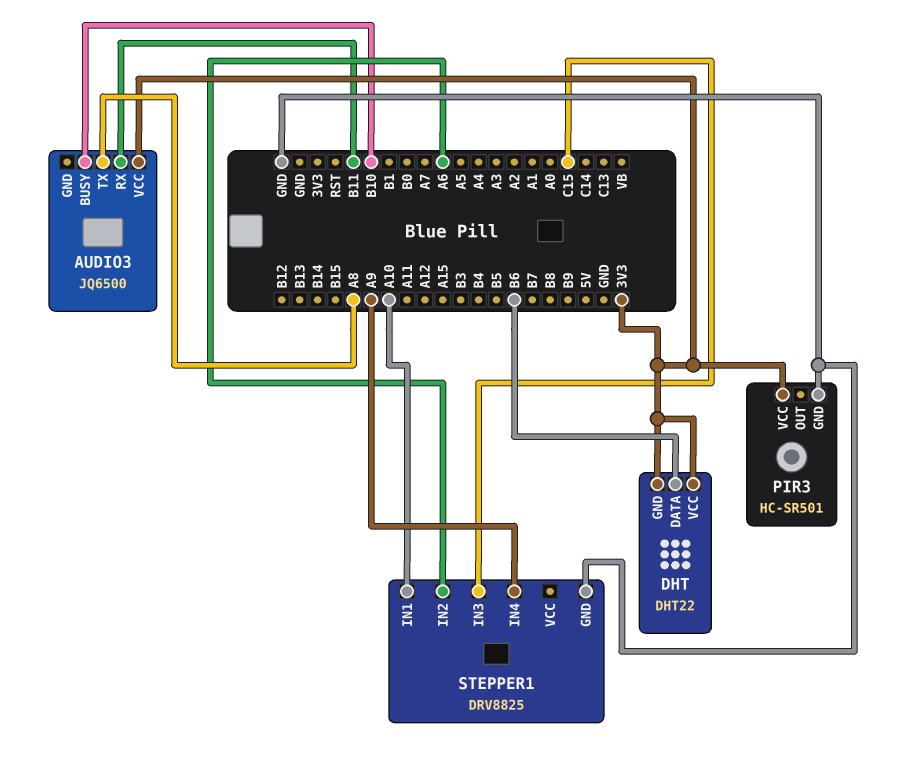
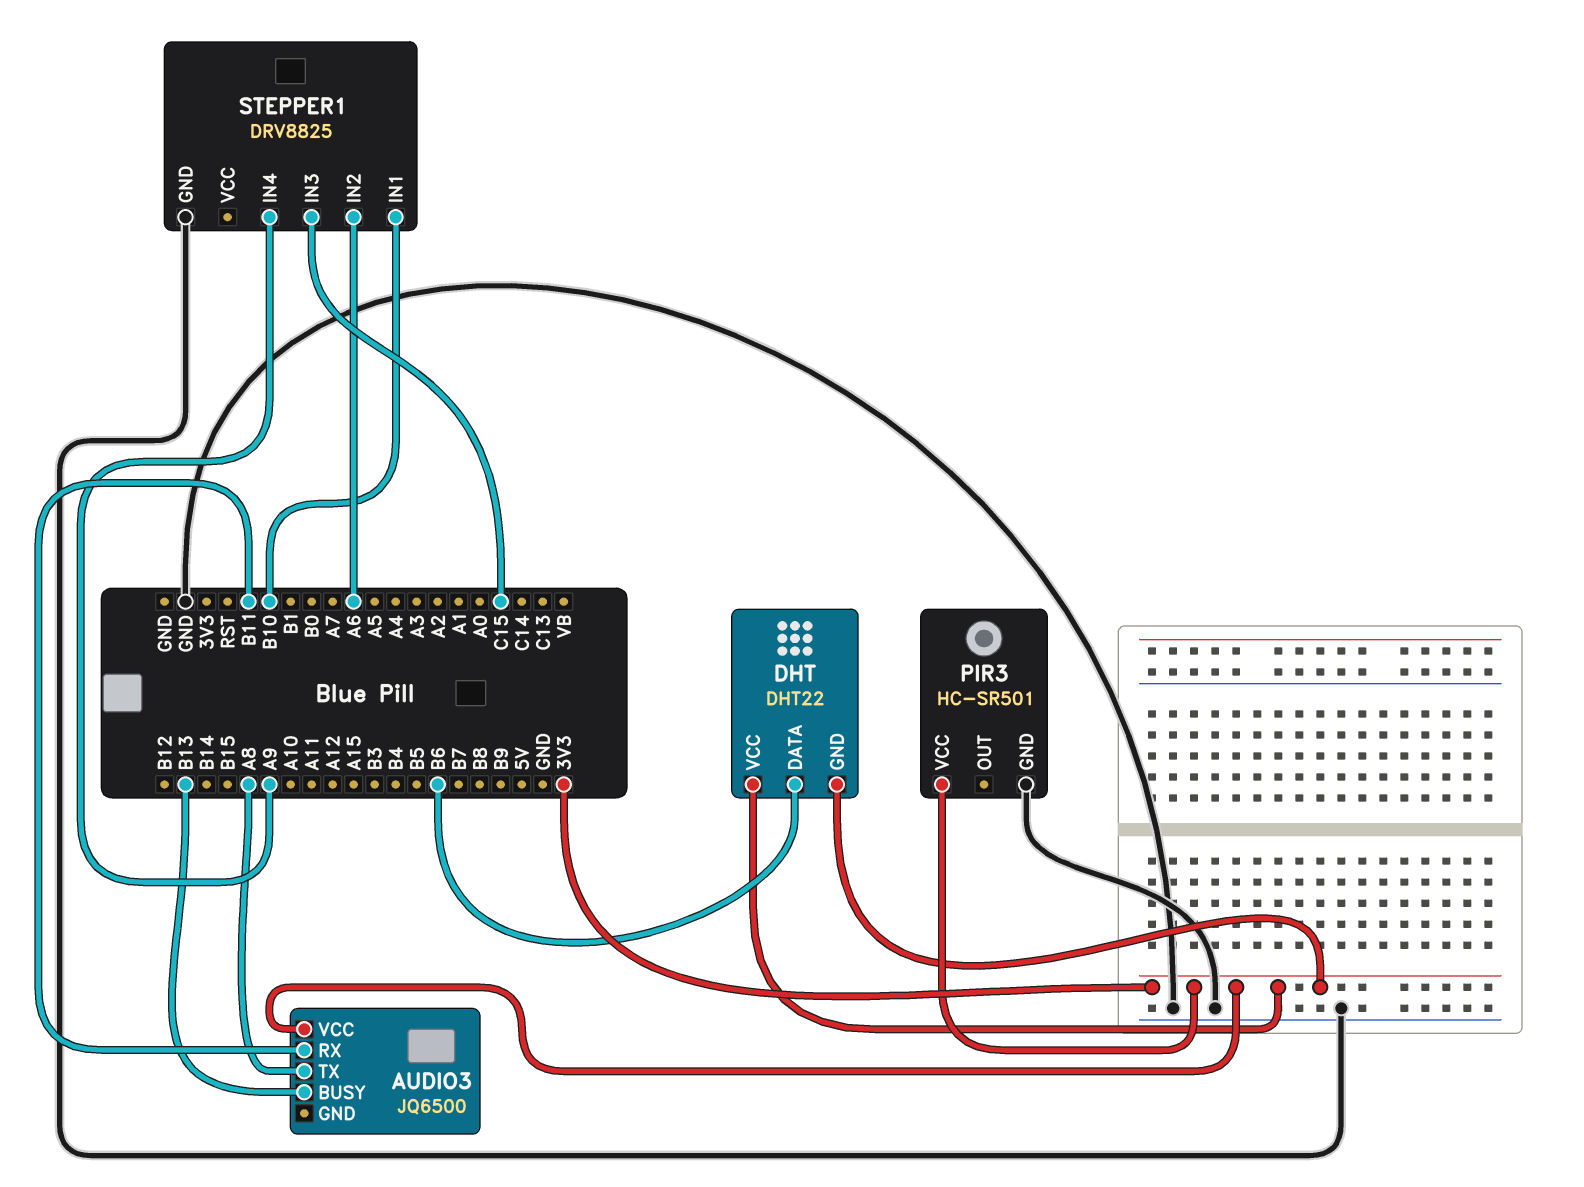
AUDIO3 pin BUSY: B10 -> B13
STEPPER1 pin IN1: A10 -> B10

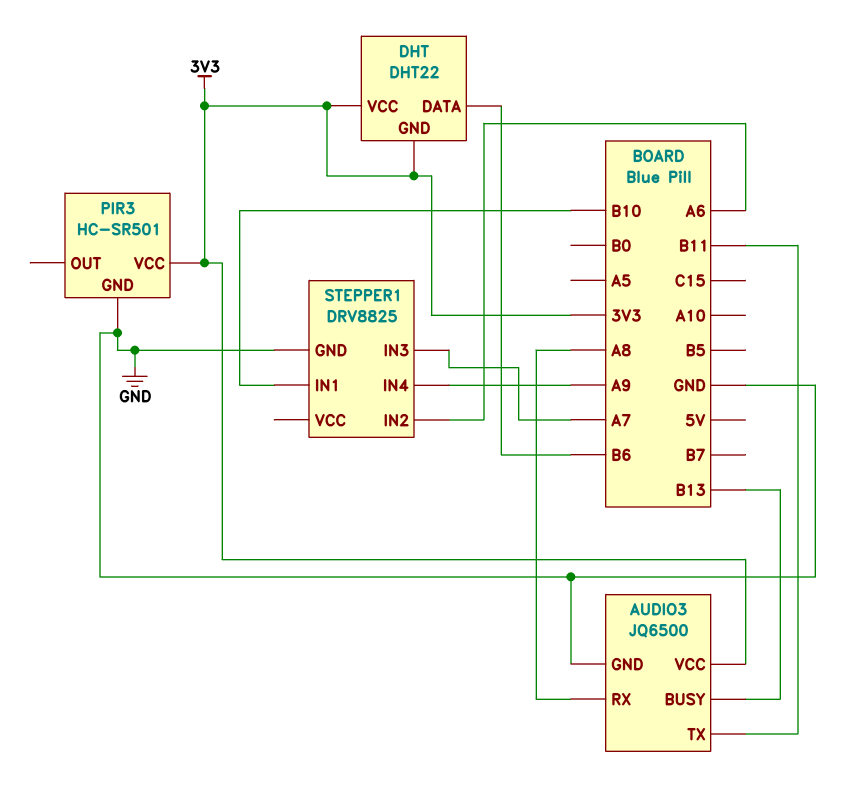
AUDIO3 pin GND: none -> GND
AUDIO3 pin RX: B11 -> A8
AUDIO3 pin TX: A8 -> B11
STEPPER1 pin IN3: C15 -> A7

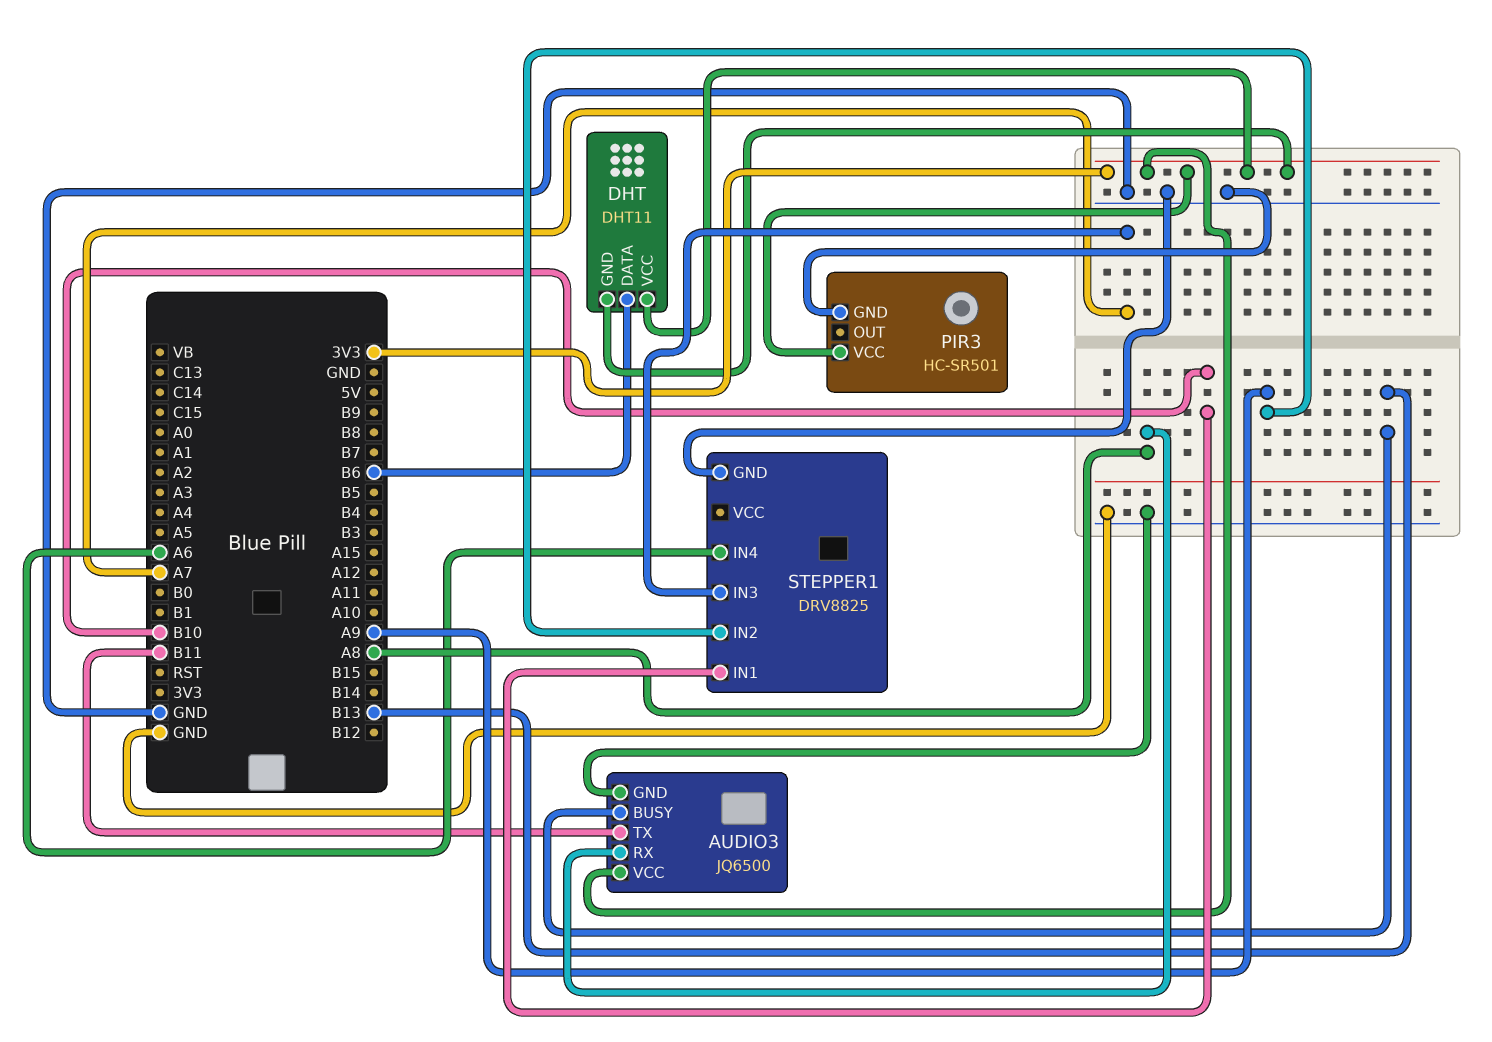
DHT: DHT22 -> DHT11
STEPPER1 pin IN2: A6 -> A9
STEPPER1 pin IN4: A9 -> A6

